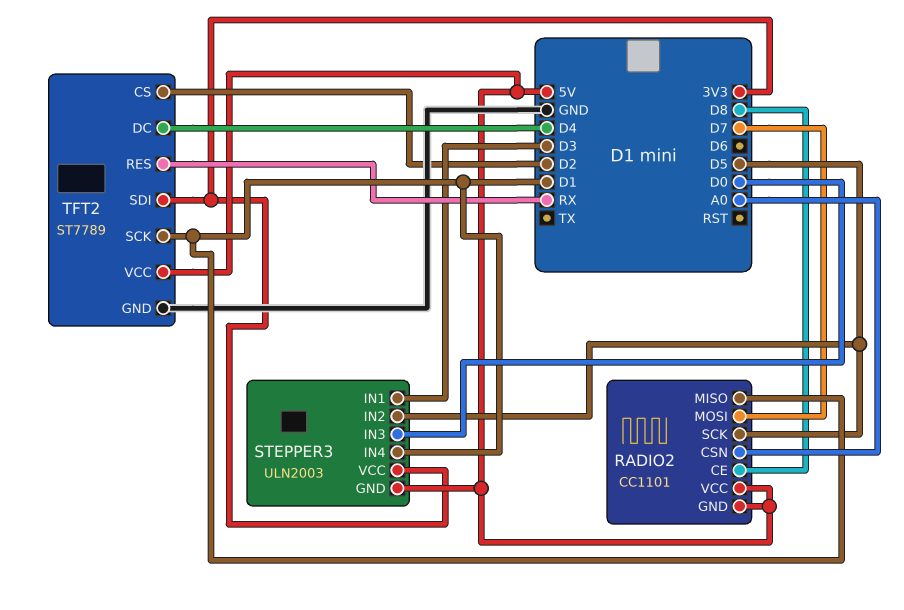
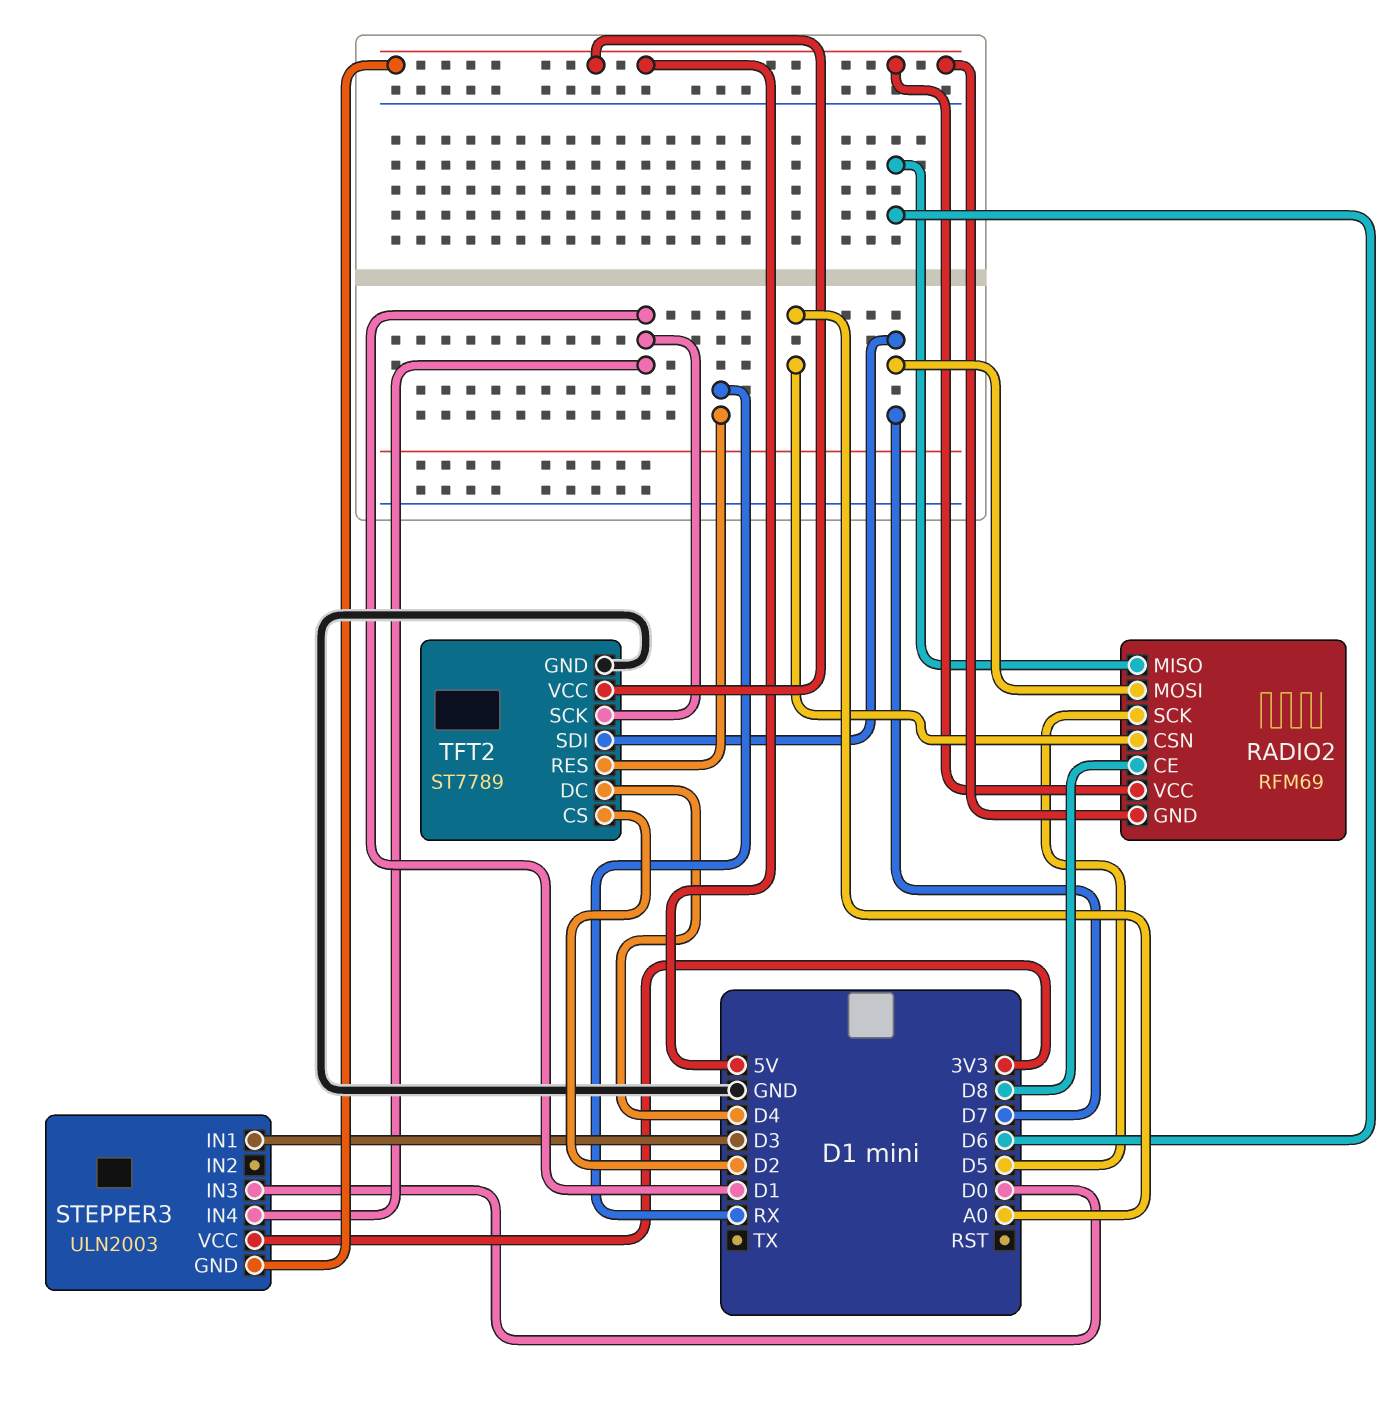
RADIO2: CC1101 -> RFM69
RADIO2 pin MISO: D1 -> D6
STEPPER3 pin IN2: D5 -> none
TFT2 pin SDI: 3V3 -> D7

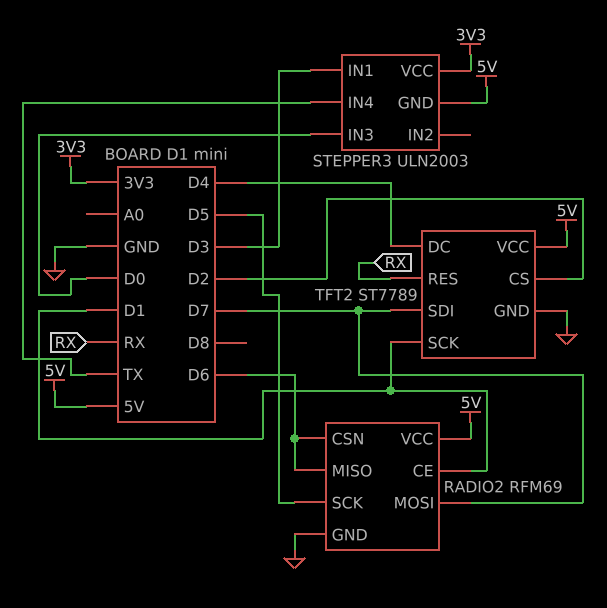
RADIO2 pin CE: D8 -> D1
RADIO2 pin CSN: A0 -> D6
RADIO2 pin GND: 5V -> GND
STEPPER3 pin IN4: D1 -> TX

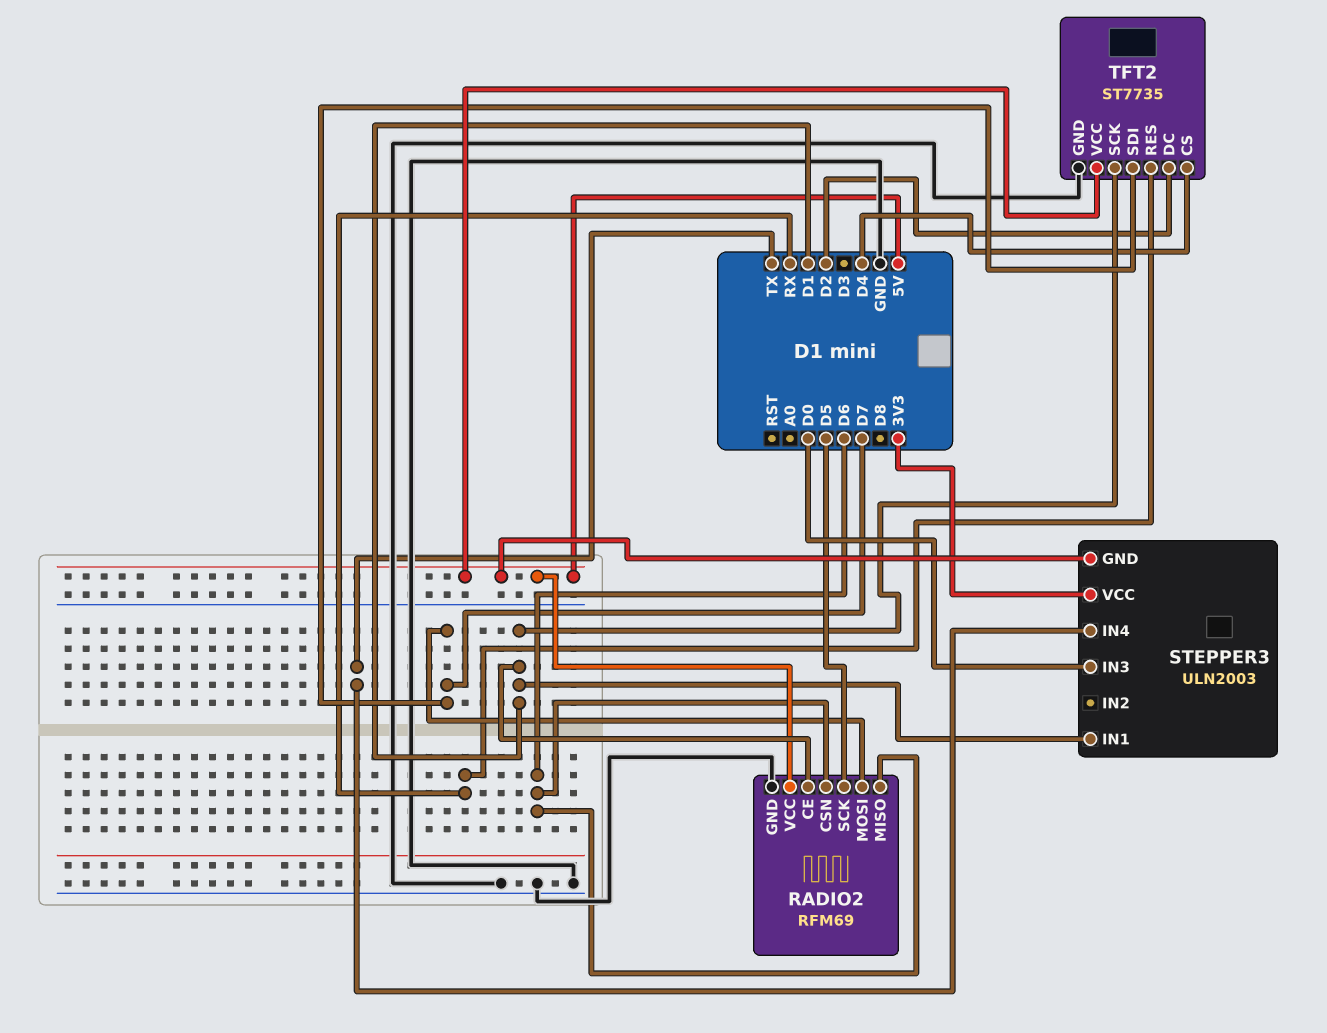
STEPPER3 pin IN1: D3 -> D1
TFT2: ST7789 -> ST7735
TFT2 pin CS: D2 -> D4
TFT2 pin DC: D4 -> D2

